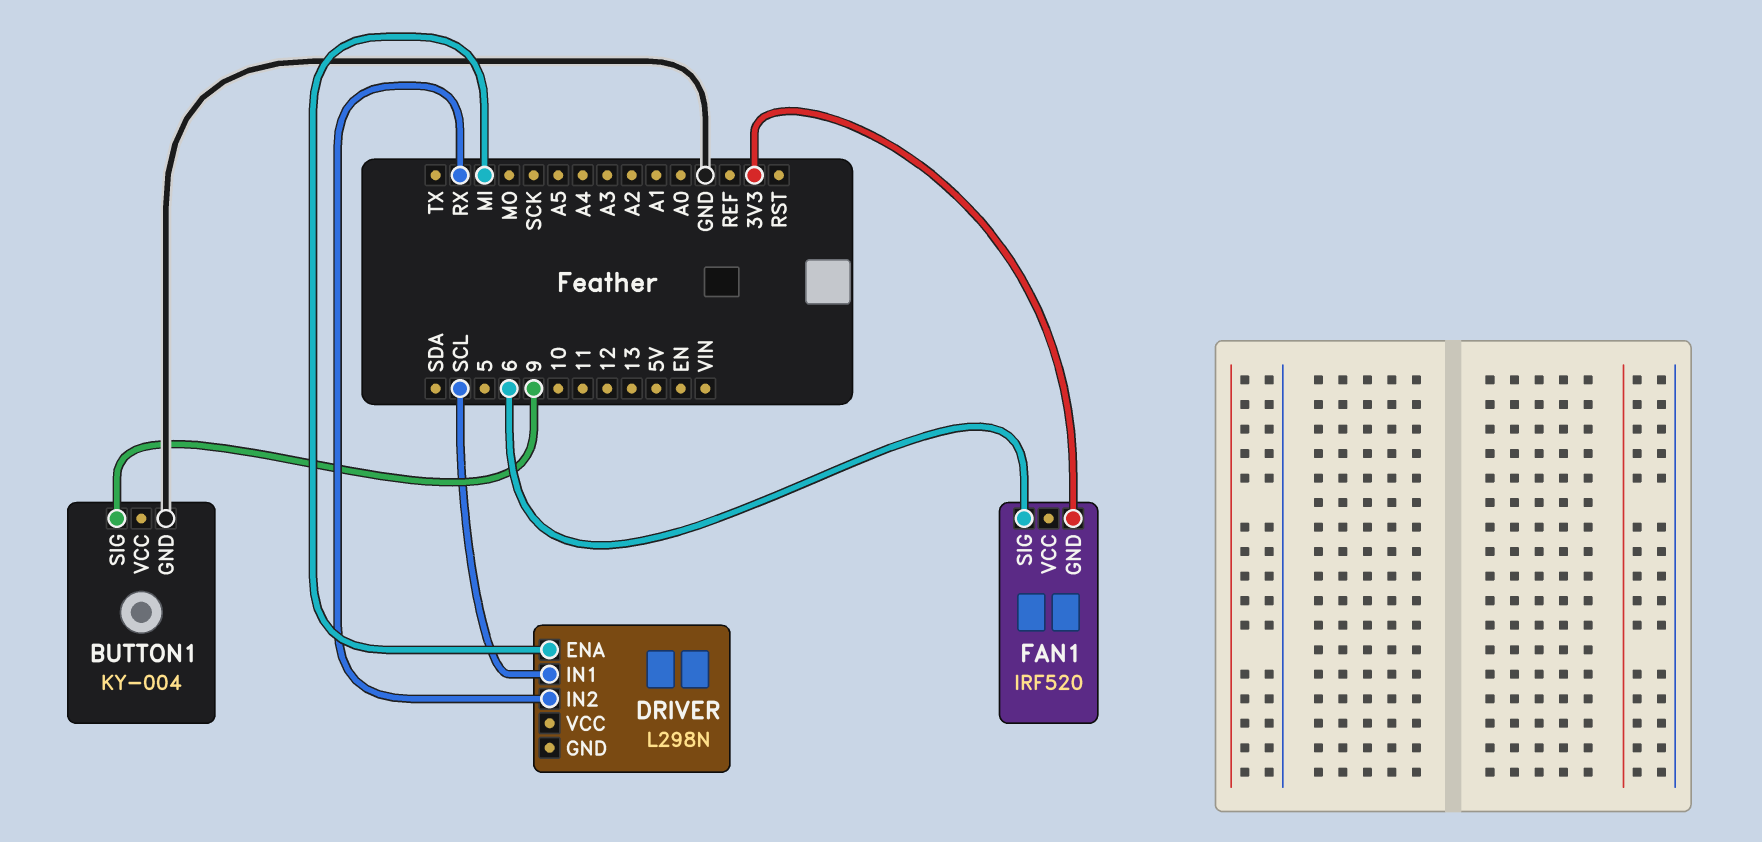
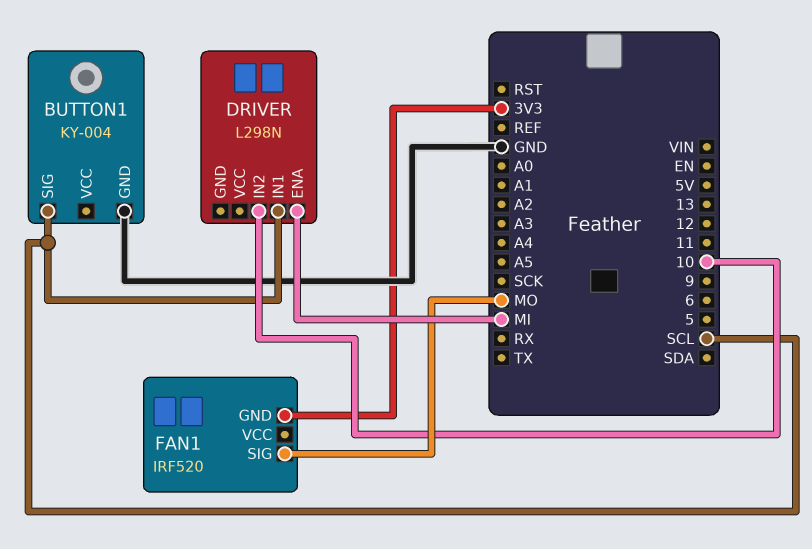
BUTTON1 pin SIG: 9 -> SCL
DRIVER pin IN2: RX -> 10
FAN1 pin SIG: 6 -> MO

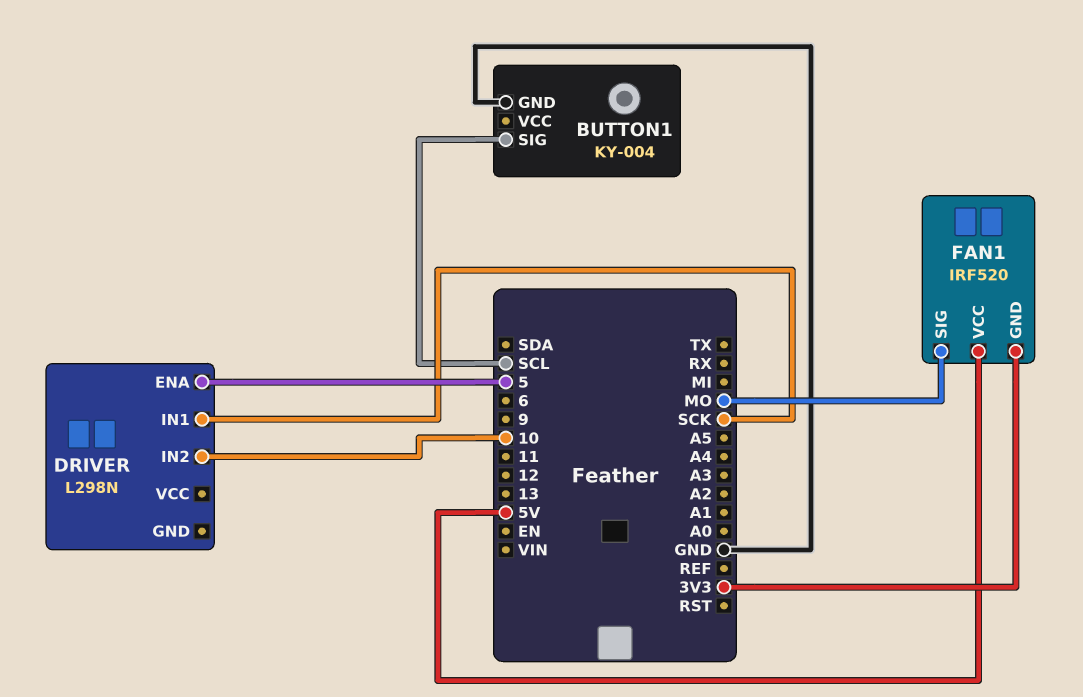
DRIVER pin ENA: MI -> 5
DRIVER pin IN1: SCL -> SCK
FAN1 pin VCC: none -> 5V

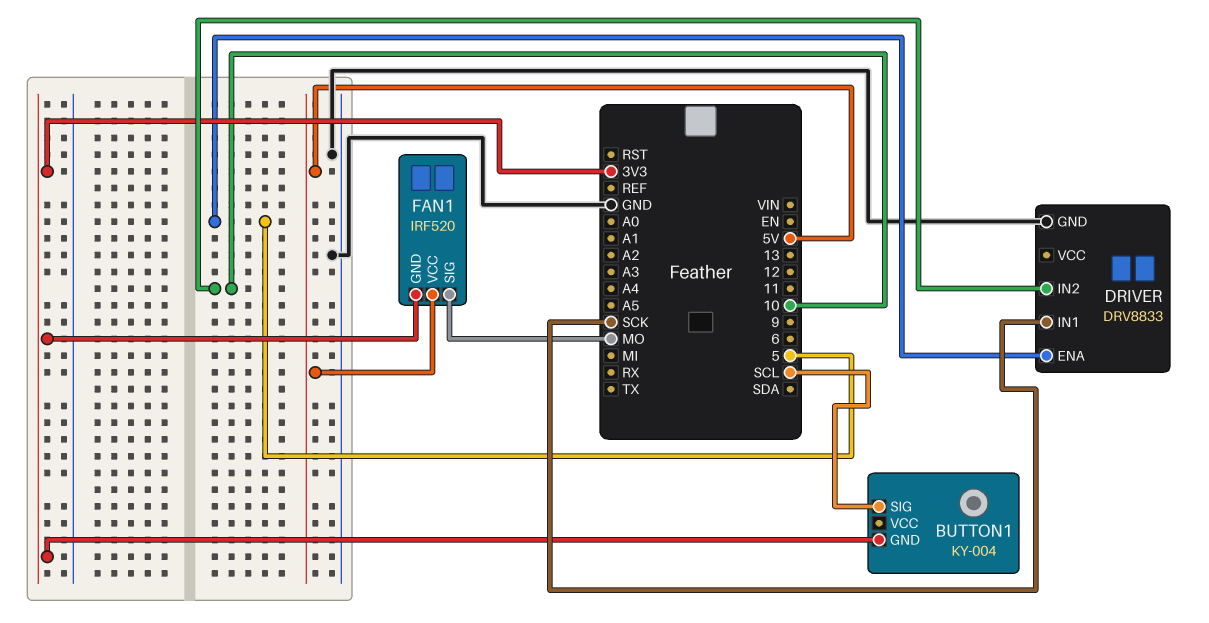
BUTTON1 pin GND: GND -> 3V3
DRIVER: L298N -> DRV8833
DRIVER pin GND: none -> GND

